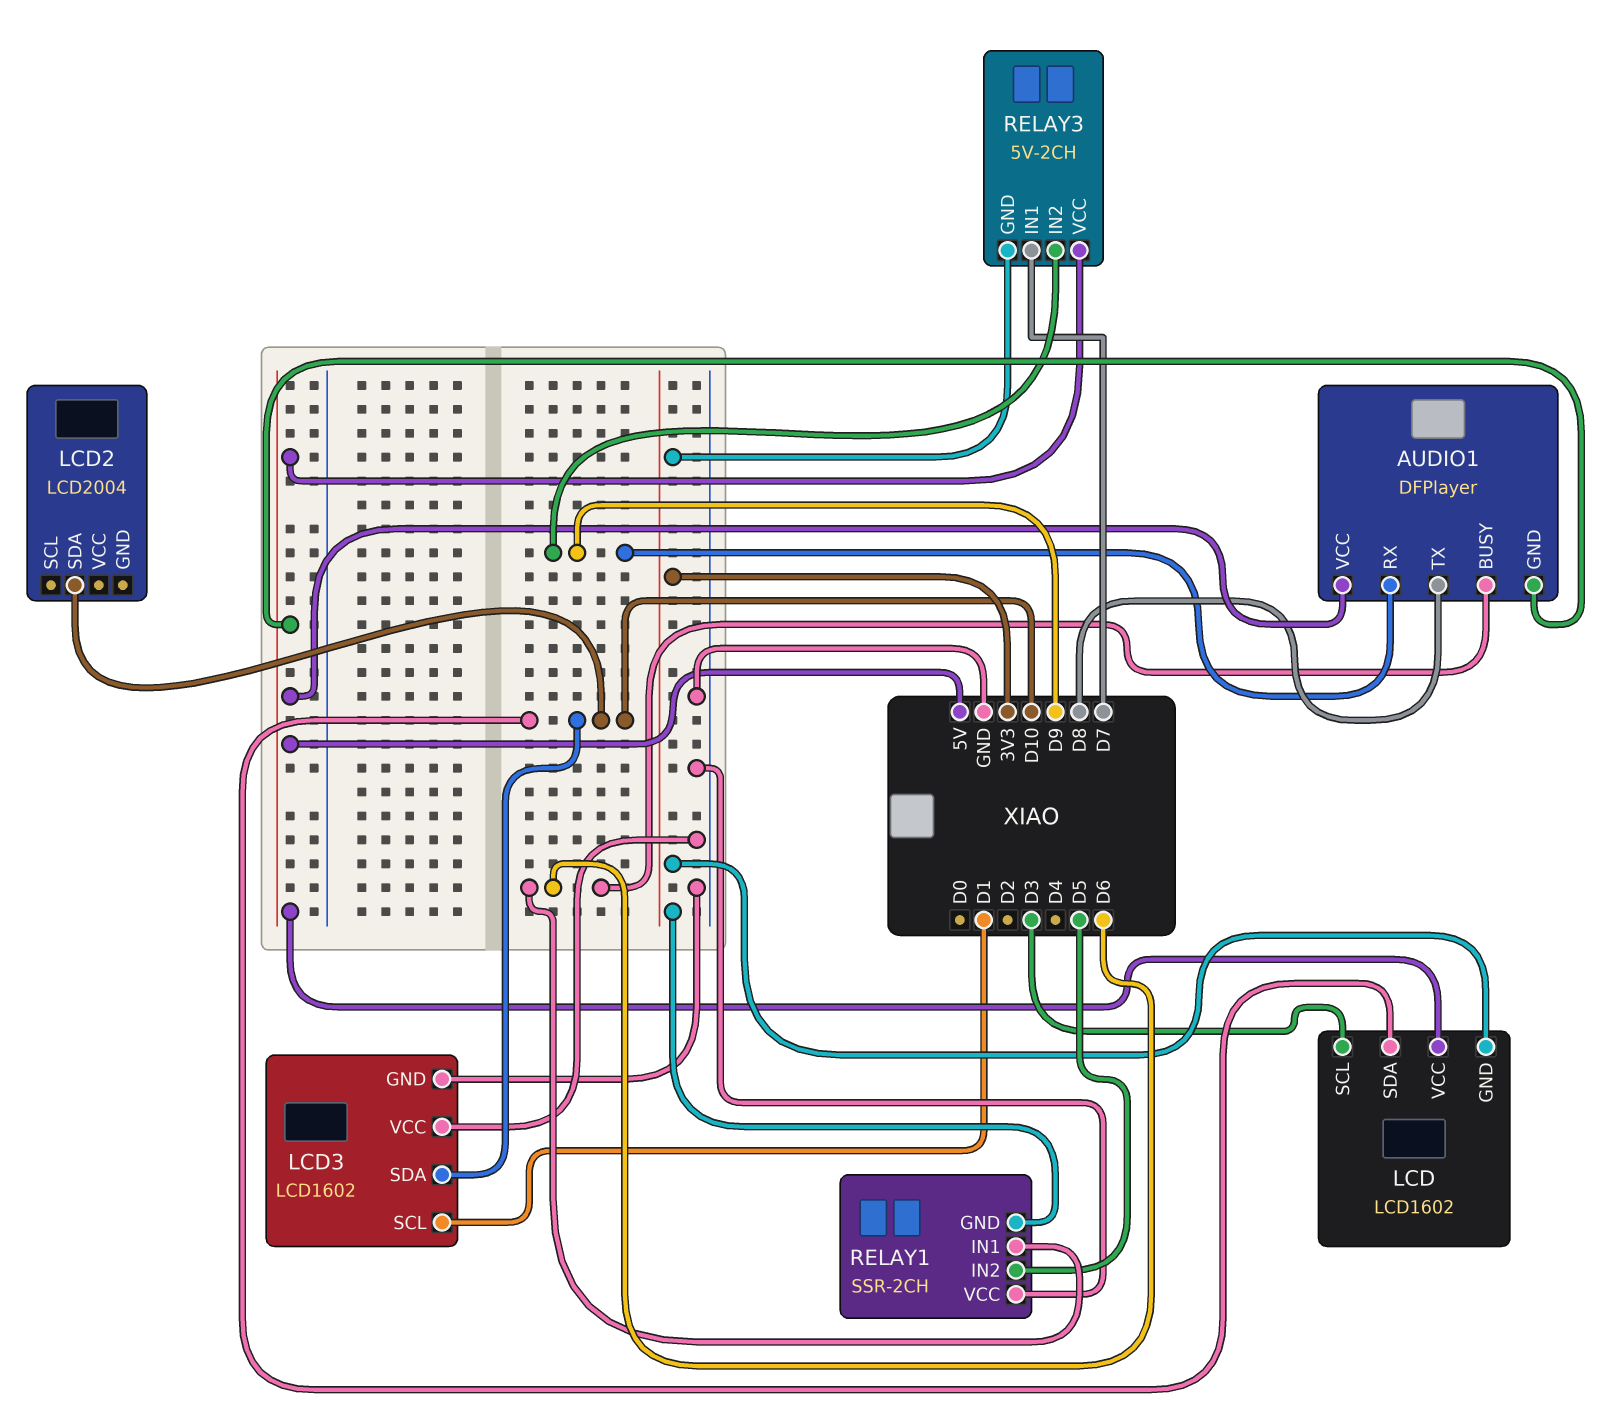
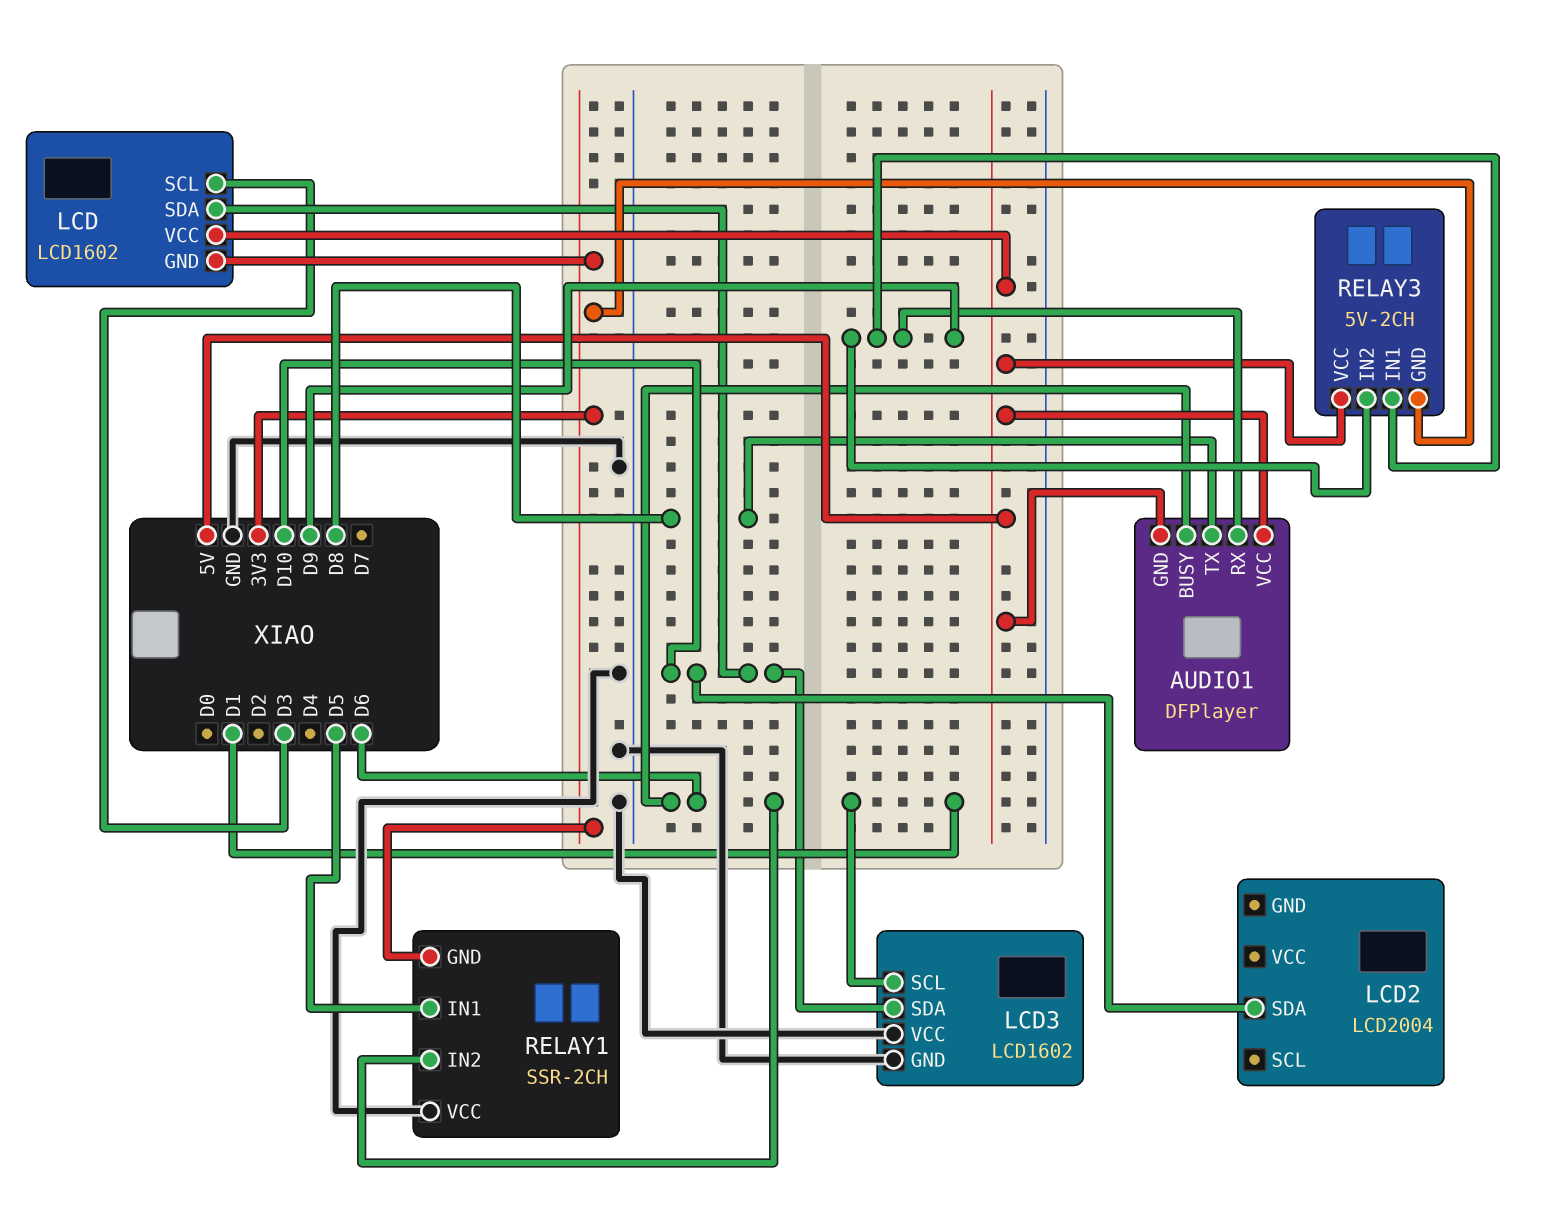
RELAY1 pin IN1: D6 -> D5
RELAY1 pin IN2: D5 -> D6
RELAY3 pin IN1: D7 -> D9

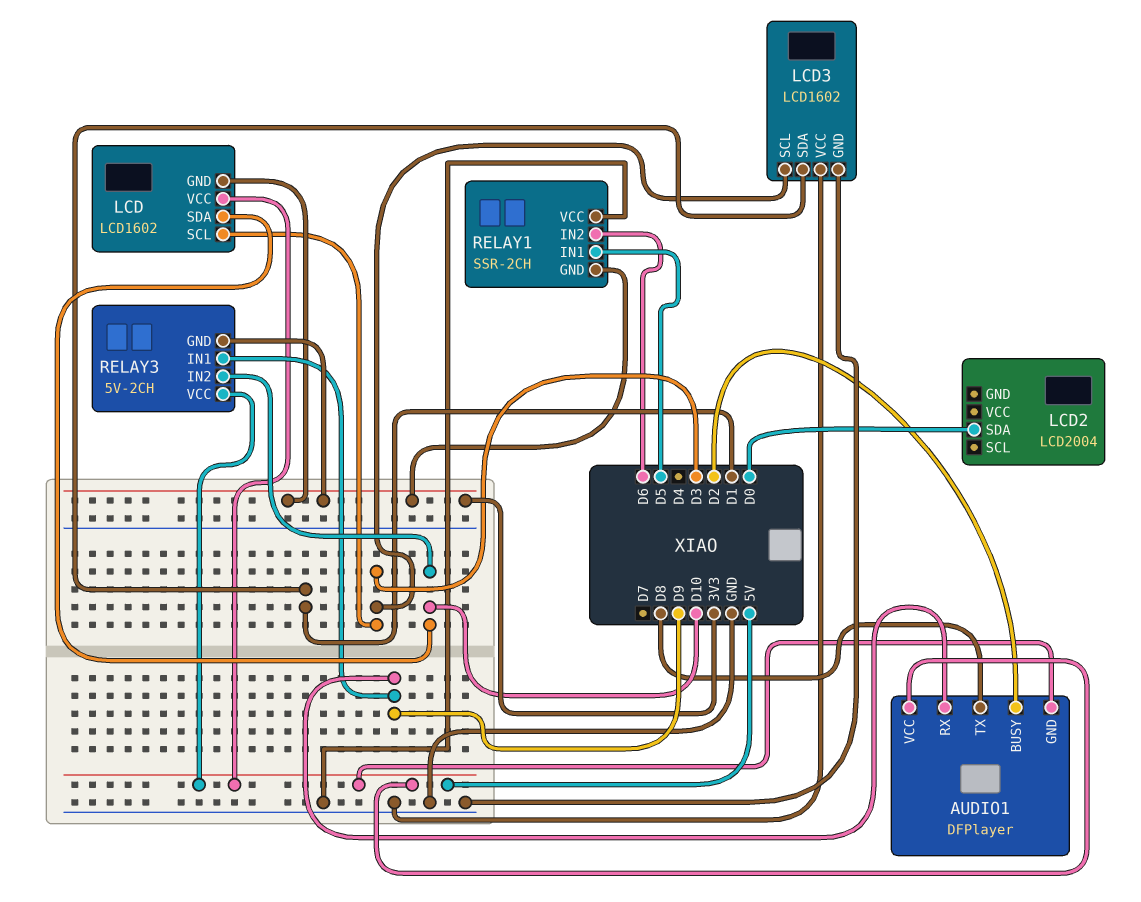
AUDIO1 pin BUSY: D6 -> D2
LCD2 pin SDA: D10 -> D0
LCD3 pin SCL: D1 -> D3
LCD3 pin SDA: D10 -> D1
RELAY3 pin IN2: D9 -> D10

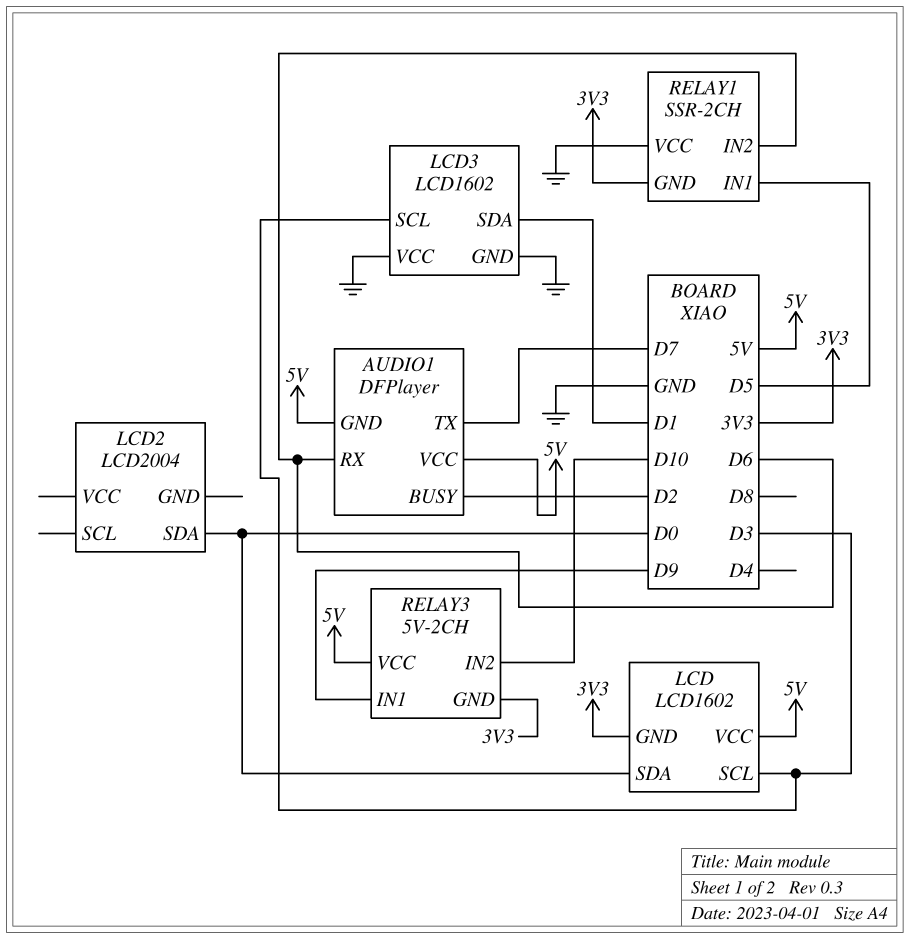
AUDIO1 pin RX: D9 -> D6
AUDIO1 pin TX: D8 -> D7
LCD pin SDA: D10 -> D0

